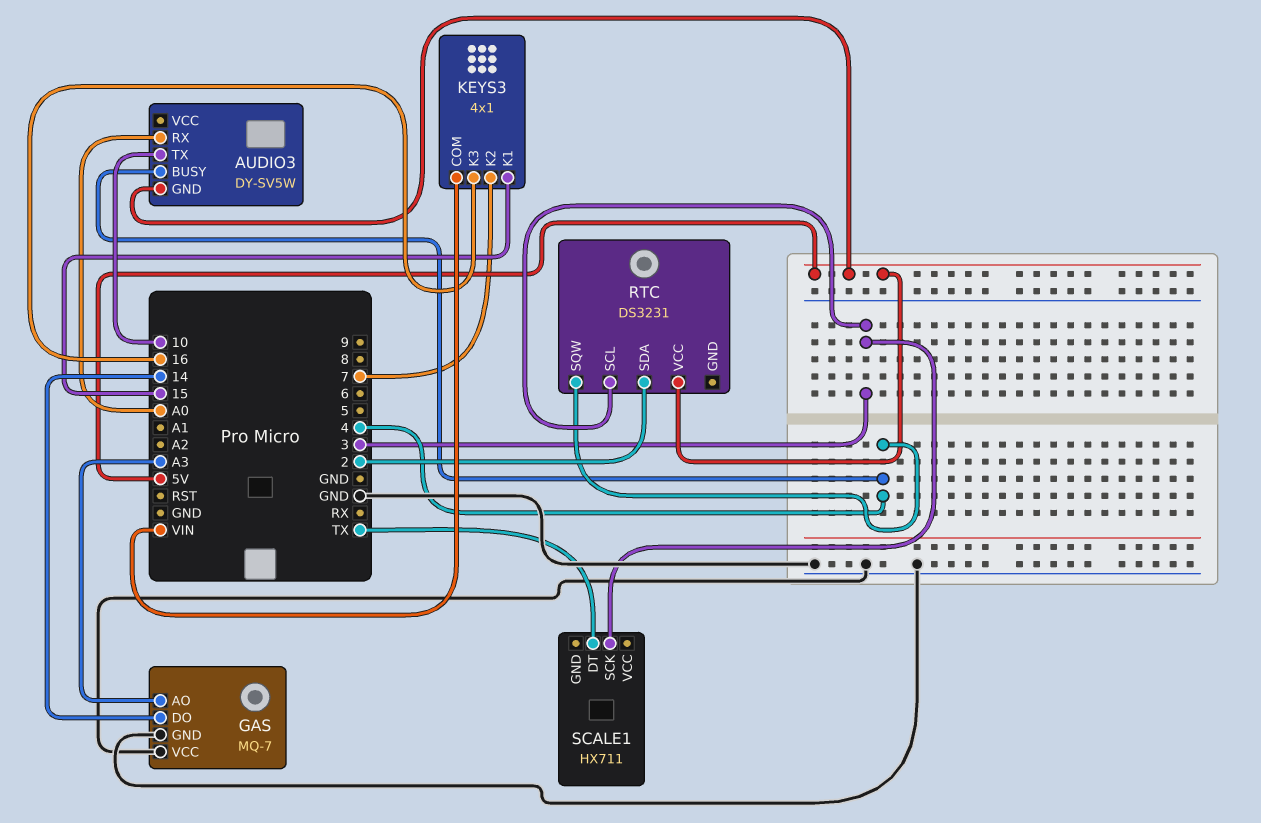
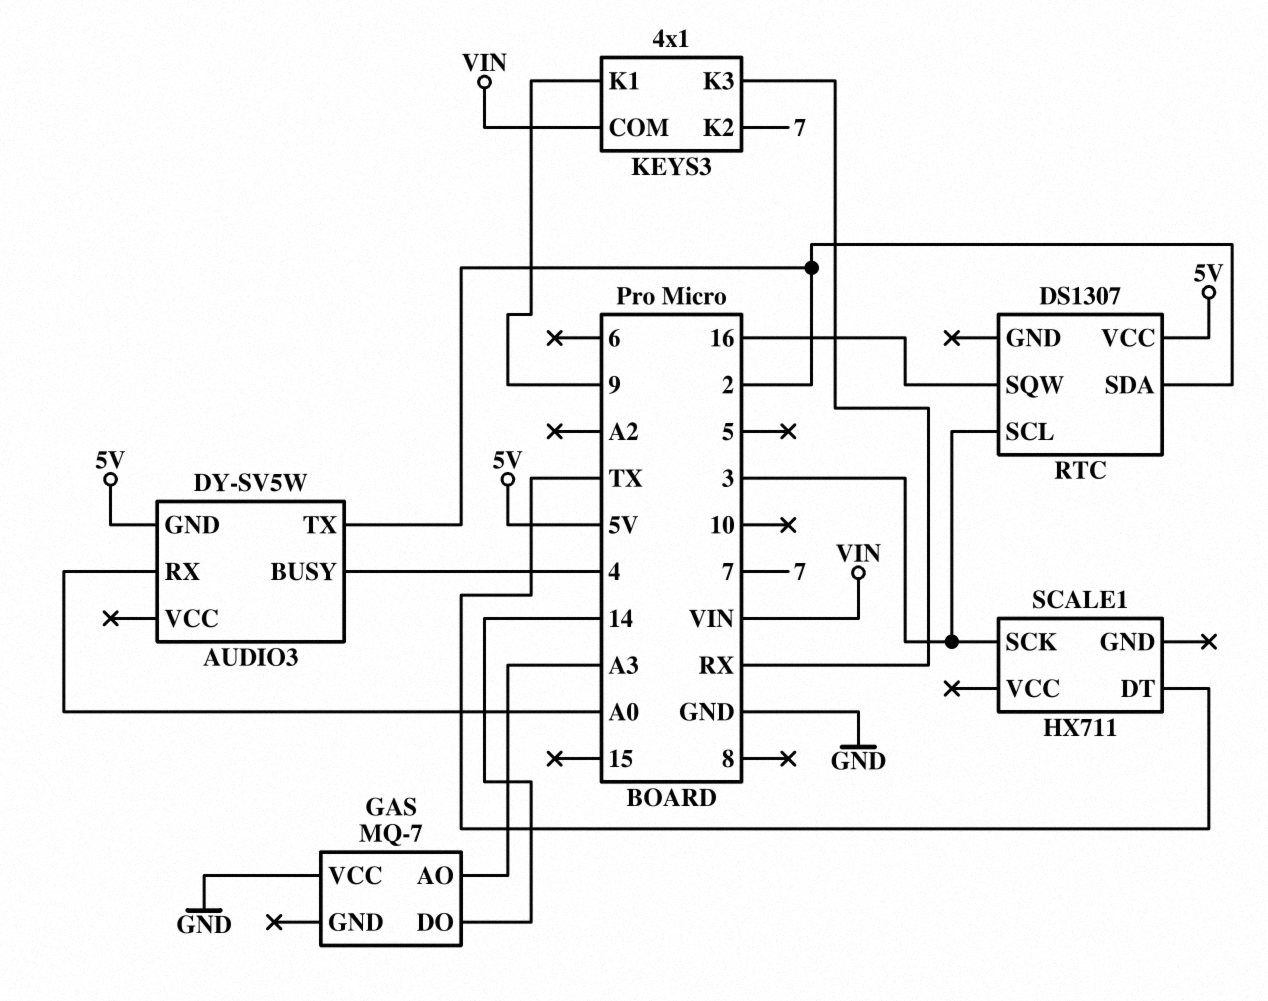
AUDIO3 pin TX: 10 -> 2
GAS pin GND: GND -> none
KEYS3 pin K1: 15 -> 9
KEYS3 pin K3: 16 -> RX
RTC: DS3231 -> DS1307
RTC pin SQW: 4 -> 16

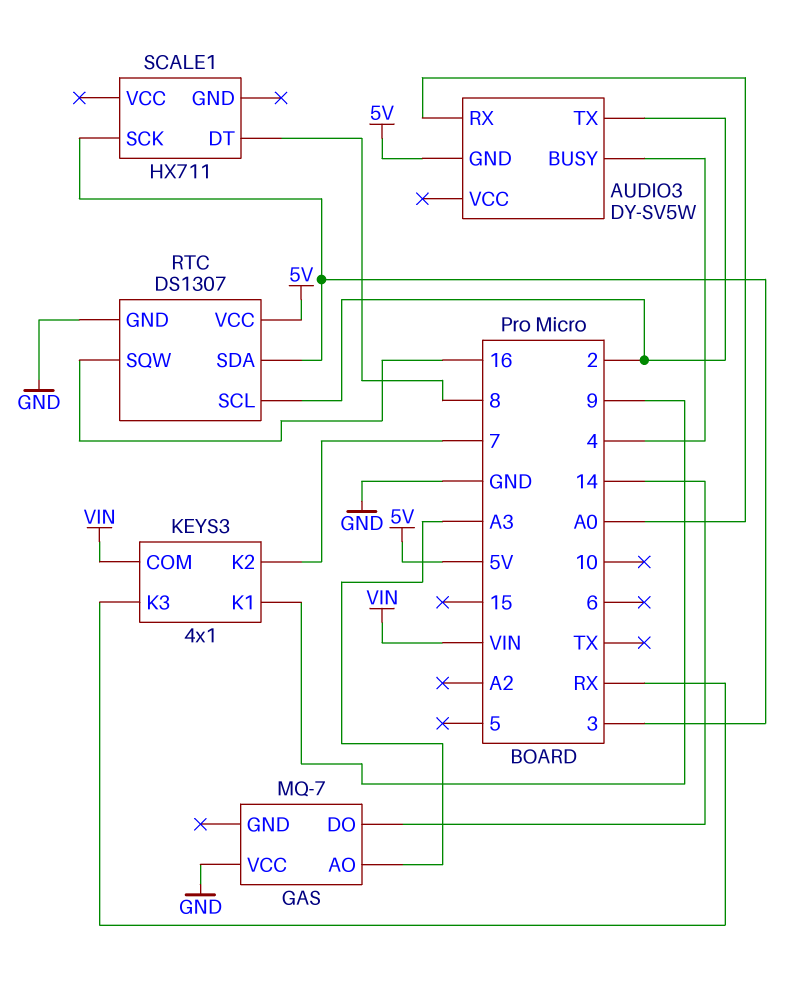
RTC pin GND: none -> GND
RTC pin SCL: 3 -> 2
RTC pin SDA: 2 -> 3
SCALE1 pin DT: TX -> 8

